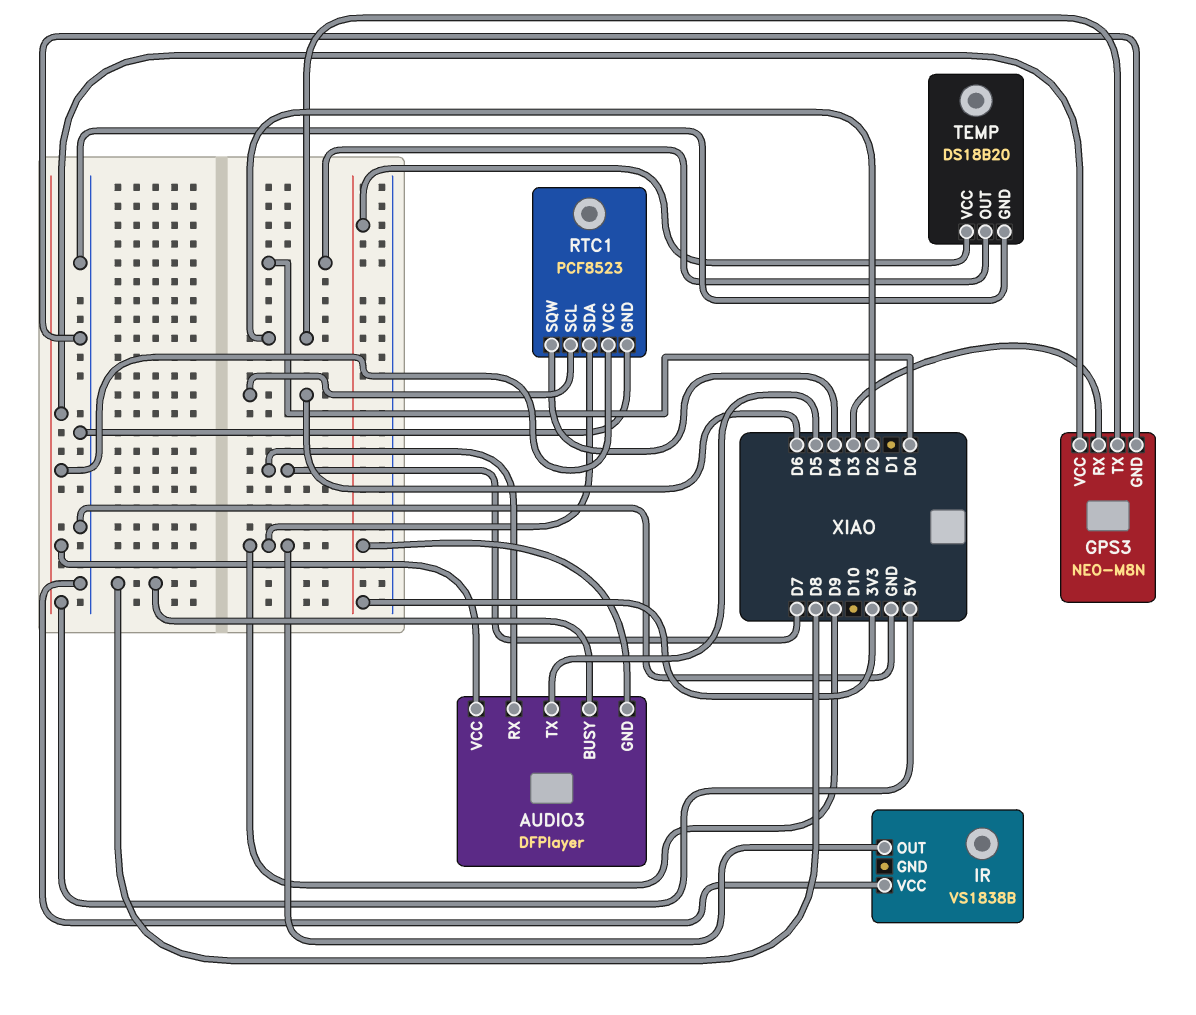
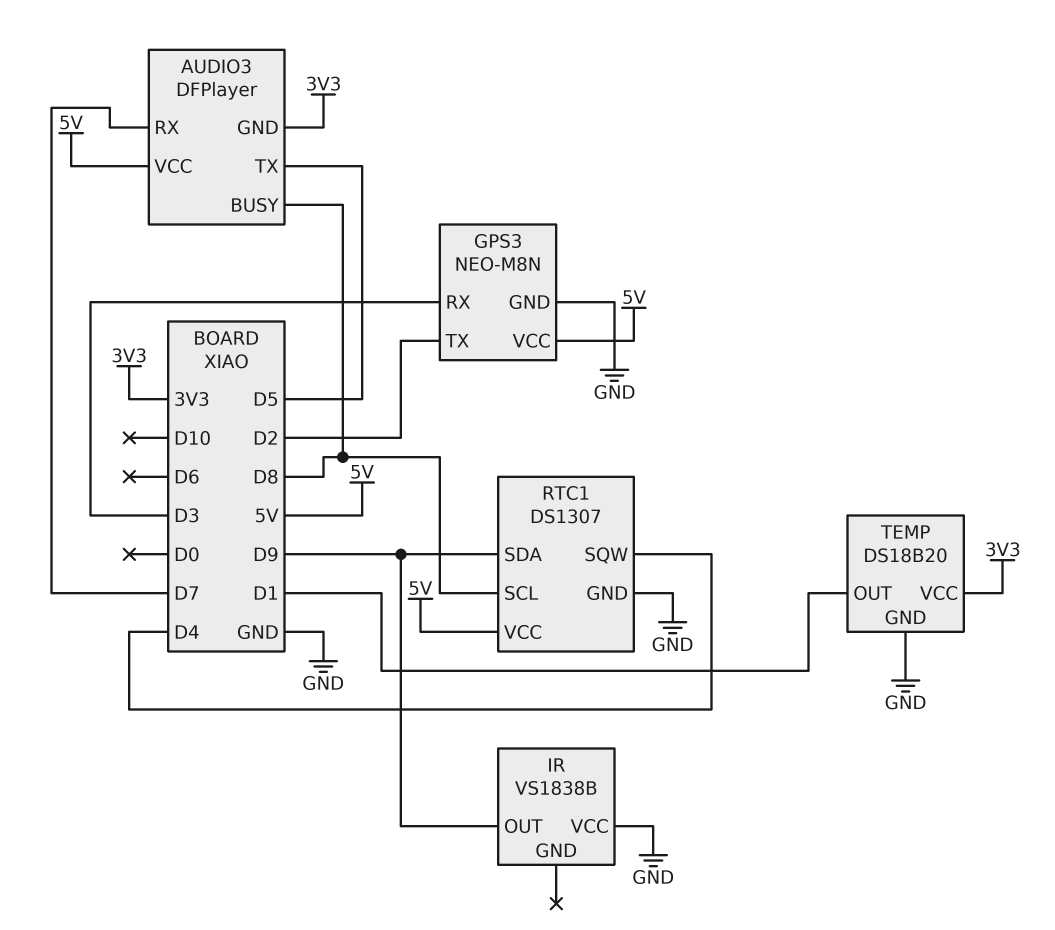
RTC1: PCF8523 -> DS1307
RTC1 pin SCL: D6 -> D8
TEMP pin OUT: D0 -> D1

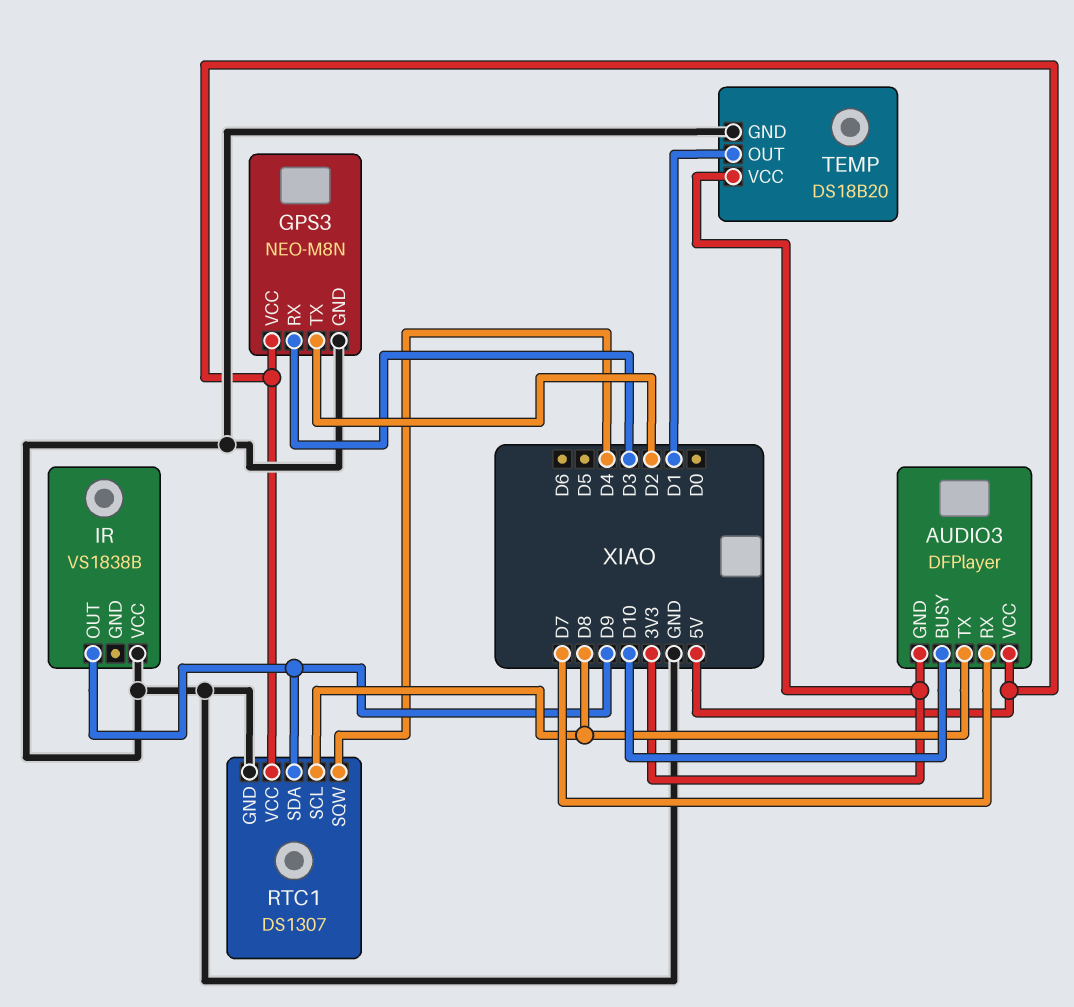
AUDIO3 pin BUSY: D8 -> D10
AUDIO3 pin TX: D5 -> D8

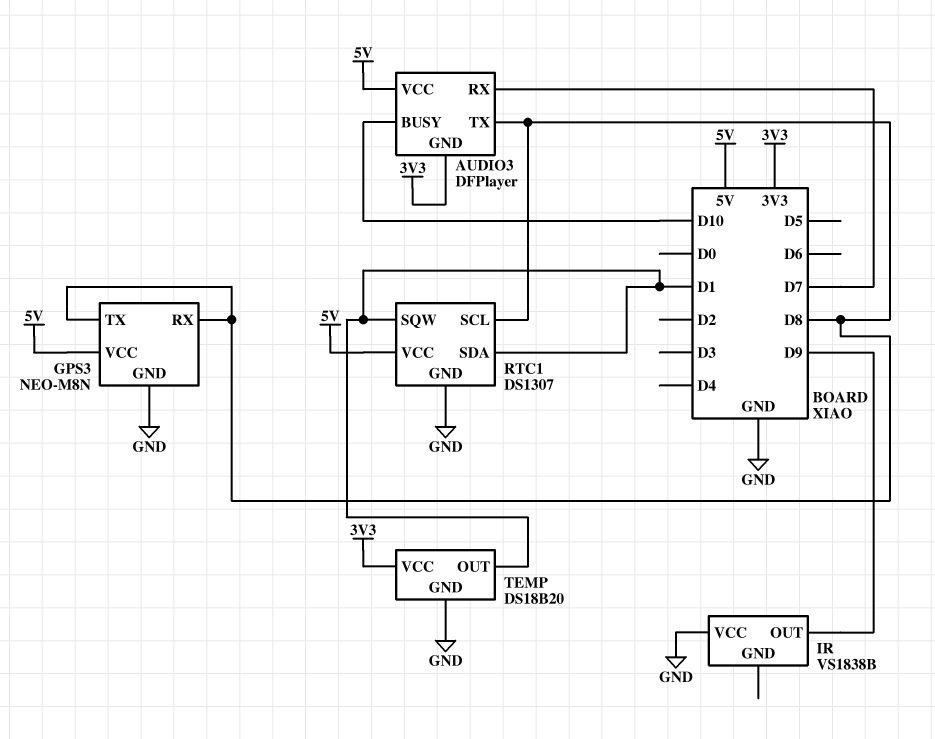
GPS3 pin RX: D3 -> D8
GPS3 pin TX: D2 -> D8
RTC1 pin SDA: D9 -> D1
RTC1 pin SQW: D4 -> D1

